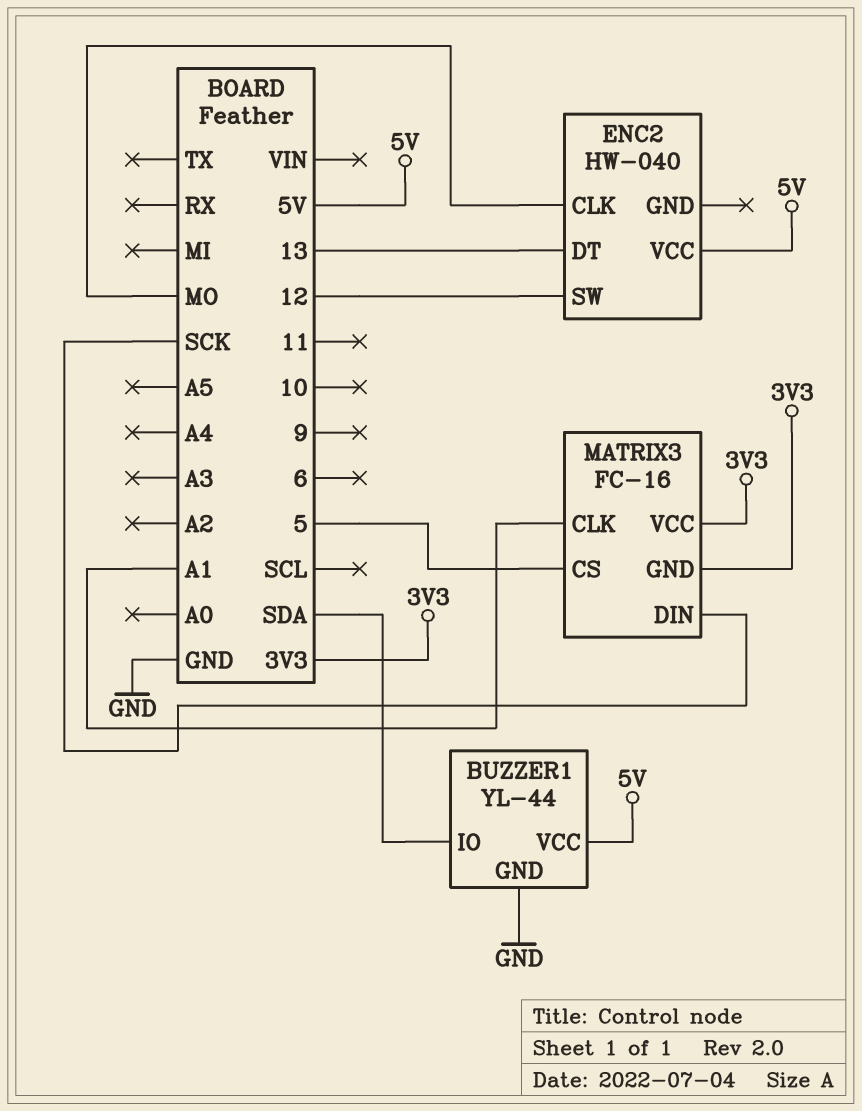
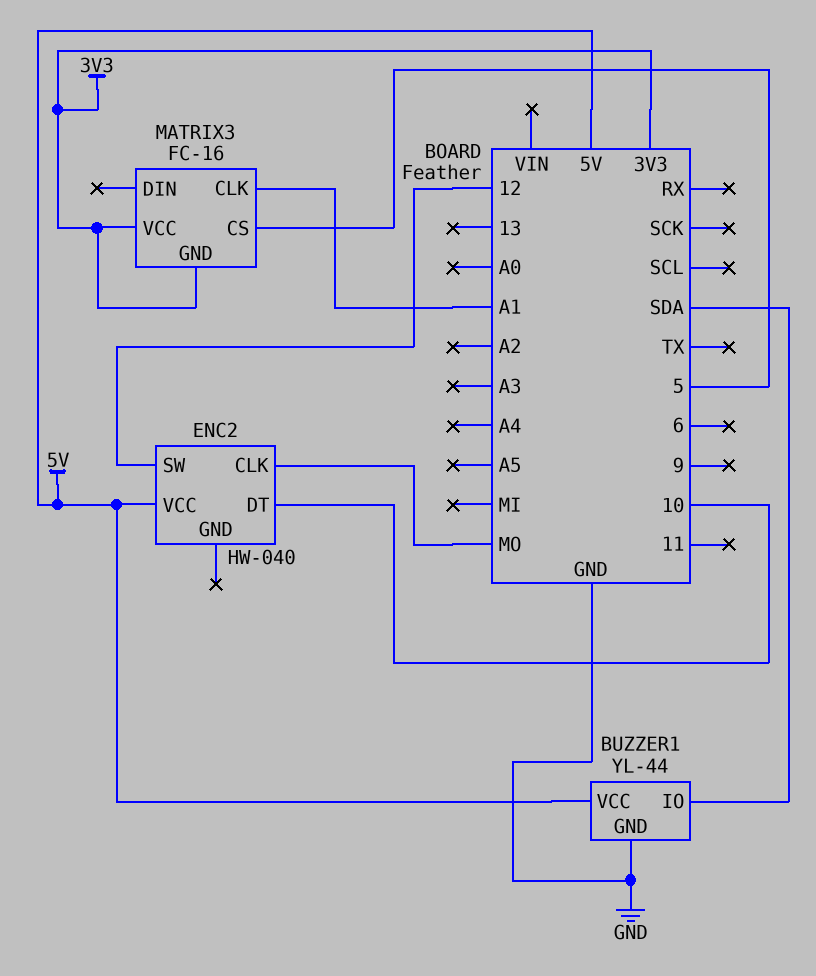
ENC2 pin DT: 13 -> 10
MATRIX3 pin DIN: SCK -> none

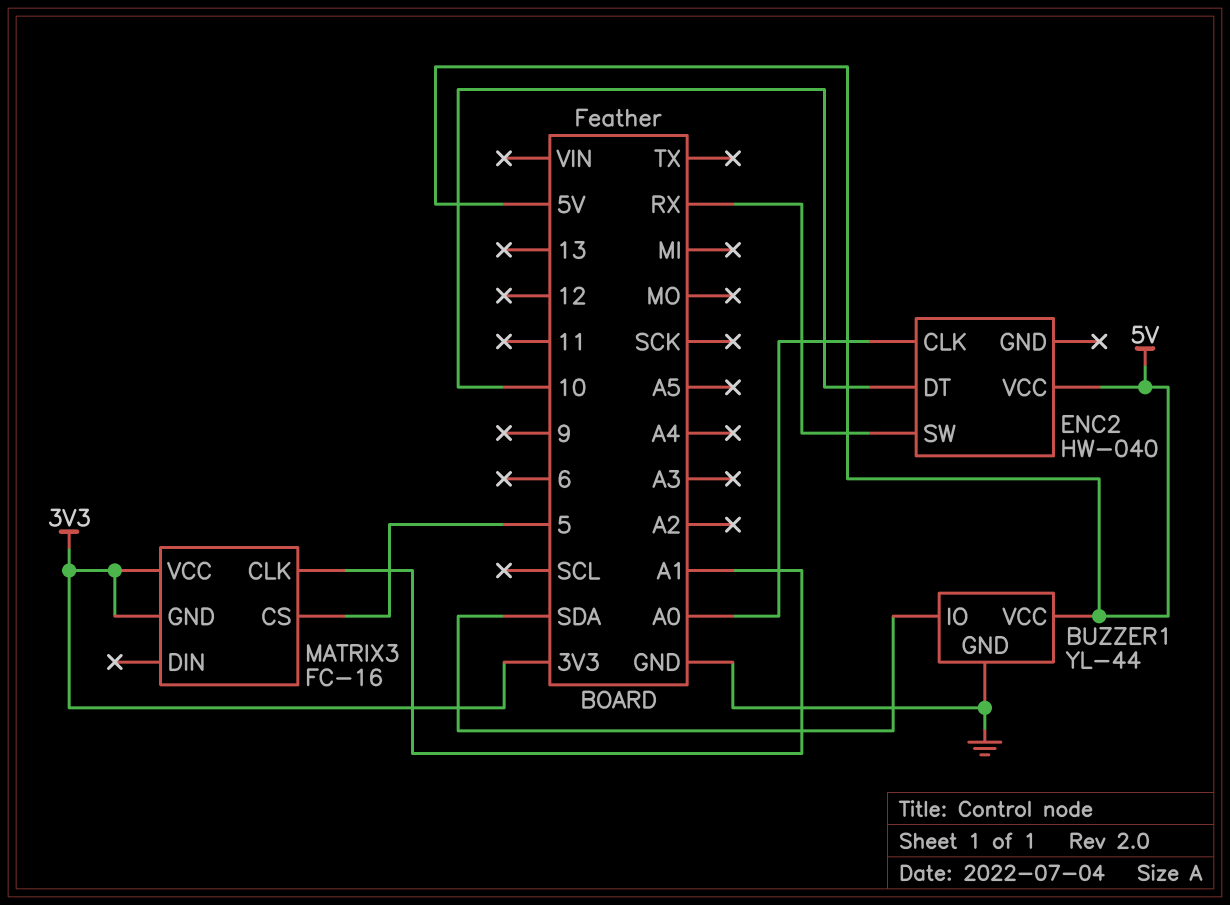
ENC2 pin CLK: MO -> A0
ENC2 pin SW: 12 -> RX

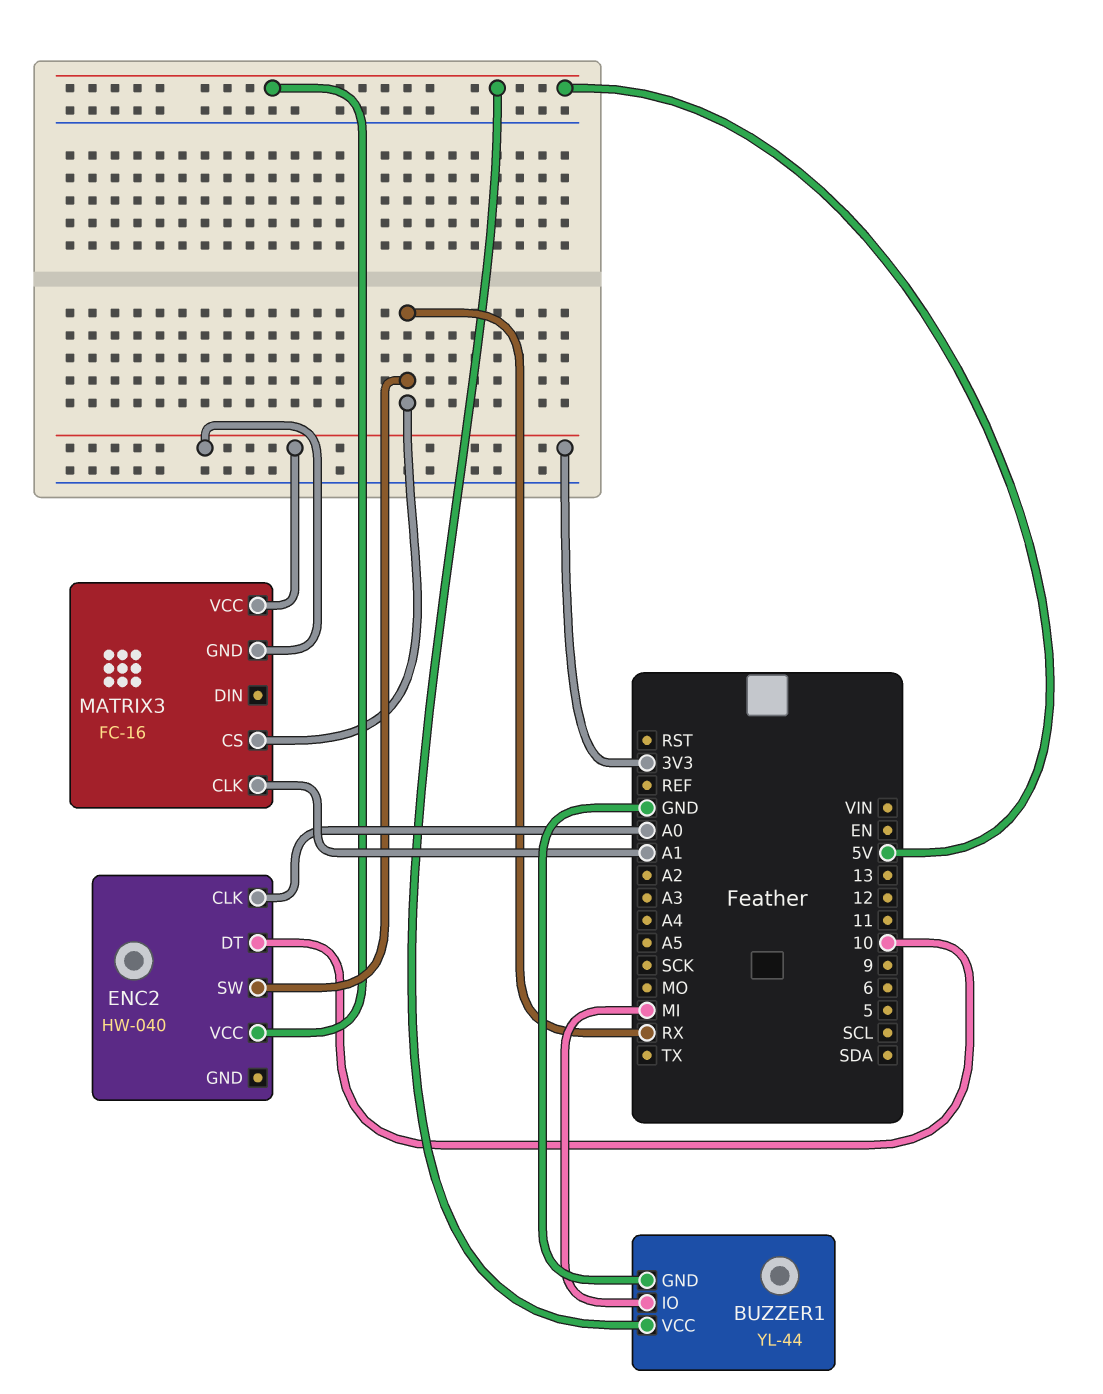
BUZZER1 pin IO: SDA -> MI
MATRIX3 pin CS: 5 -> RX

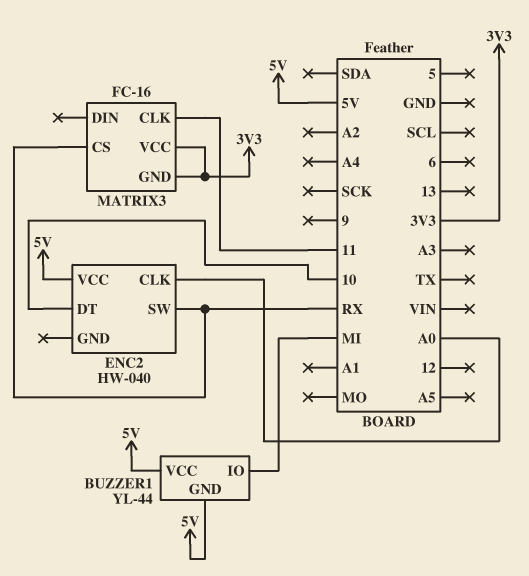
BUZZER1 pin GND: GND -> 5V
MATRIX3 pin CLK: A1 -> 11

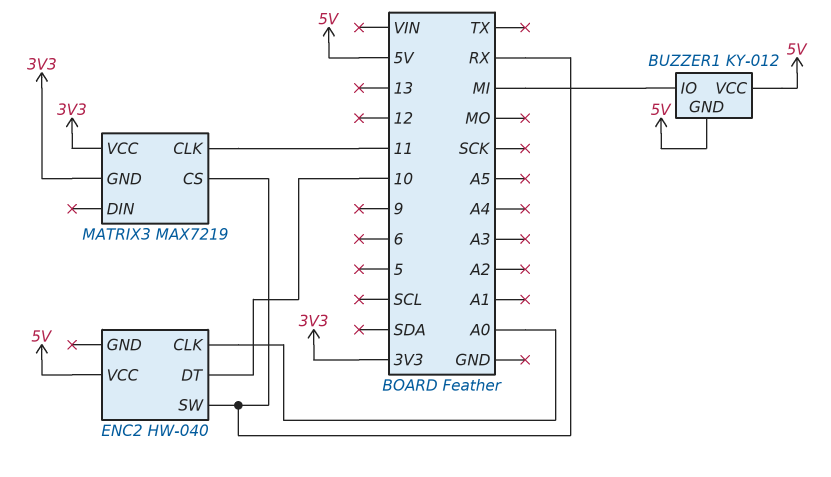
BUZZER1: YL-44 -> KY-012
MATRIX3: FC-16 -> MAX7219

